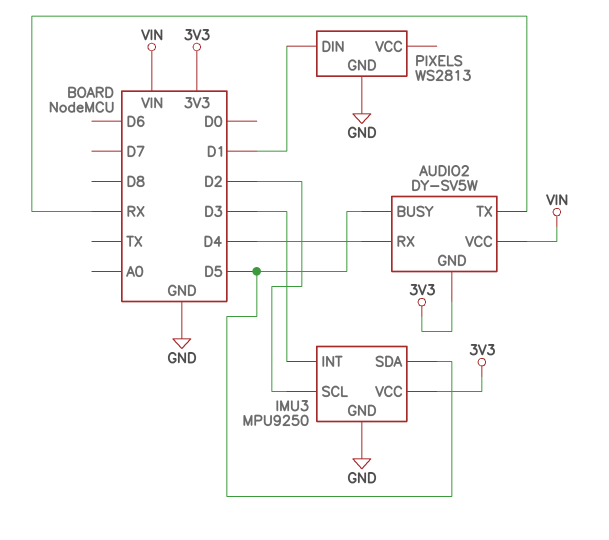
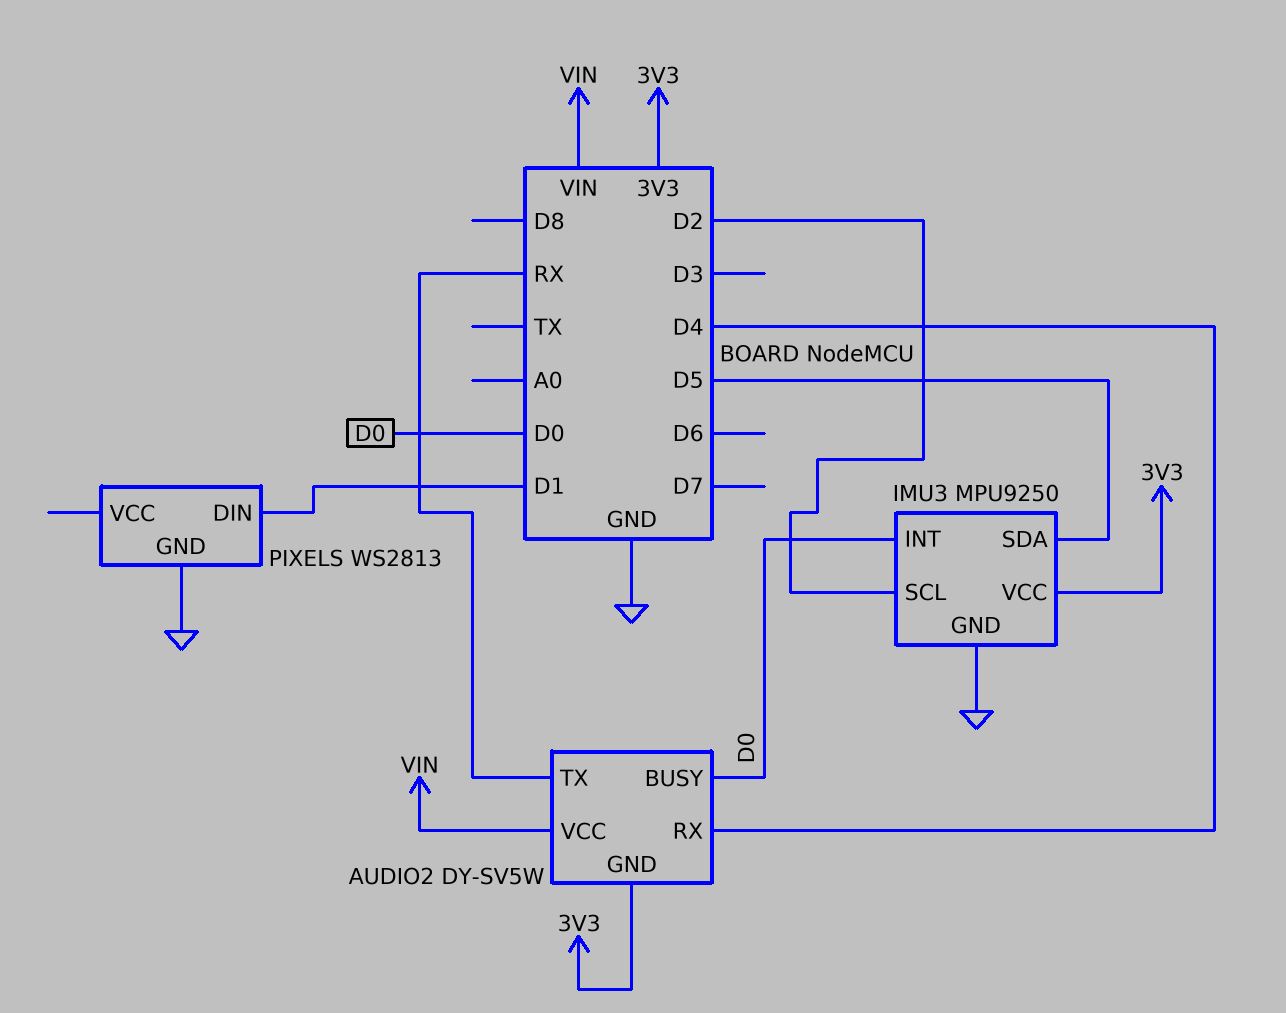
AUDIO2 pin BUSY: D5 -> D0
IMU3 pin INT: D3 -> D0

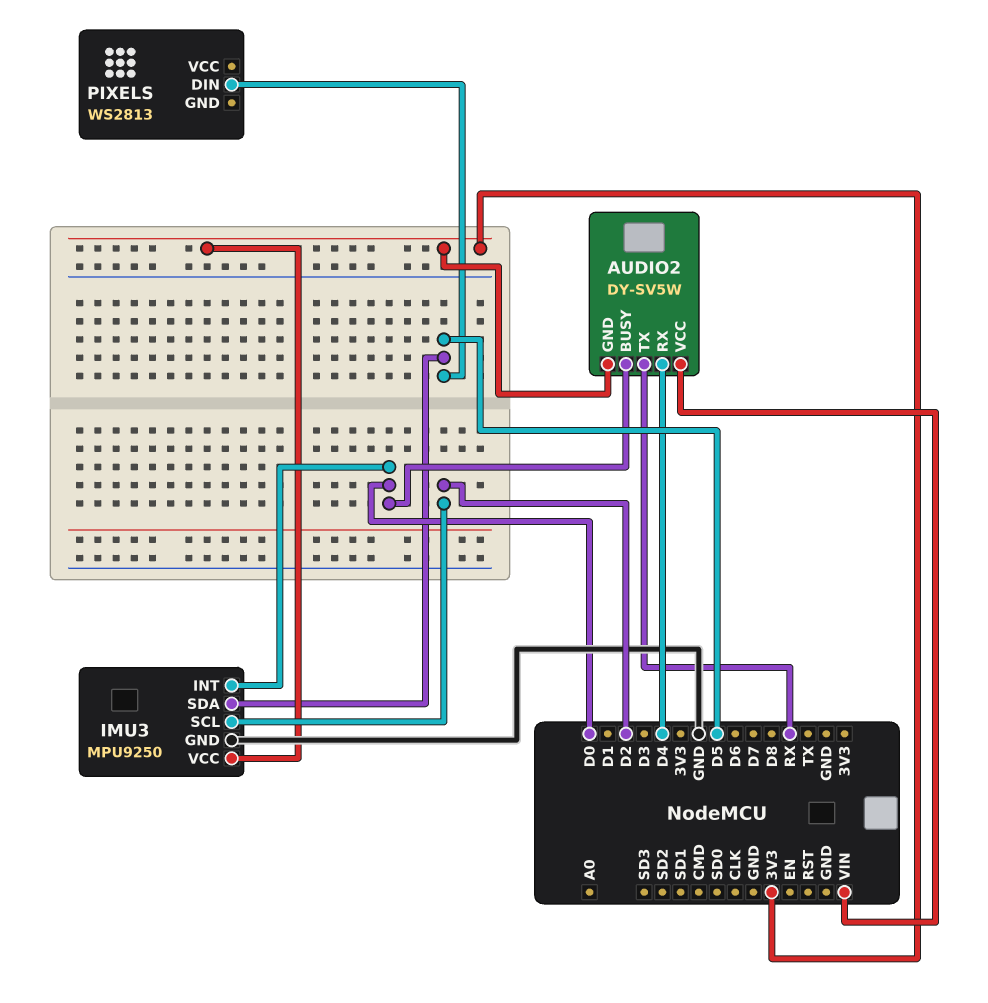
PIXELS pin DIN: D1 -> D5
PIXELS pin GND: GND -> none

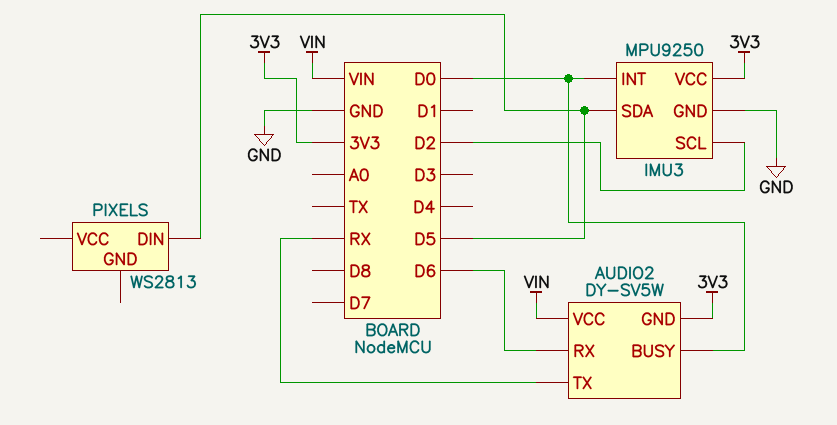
AUDIO2 pin RX: D4 -> D6

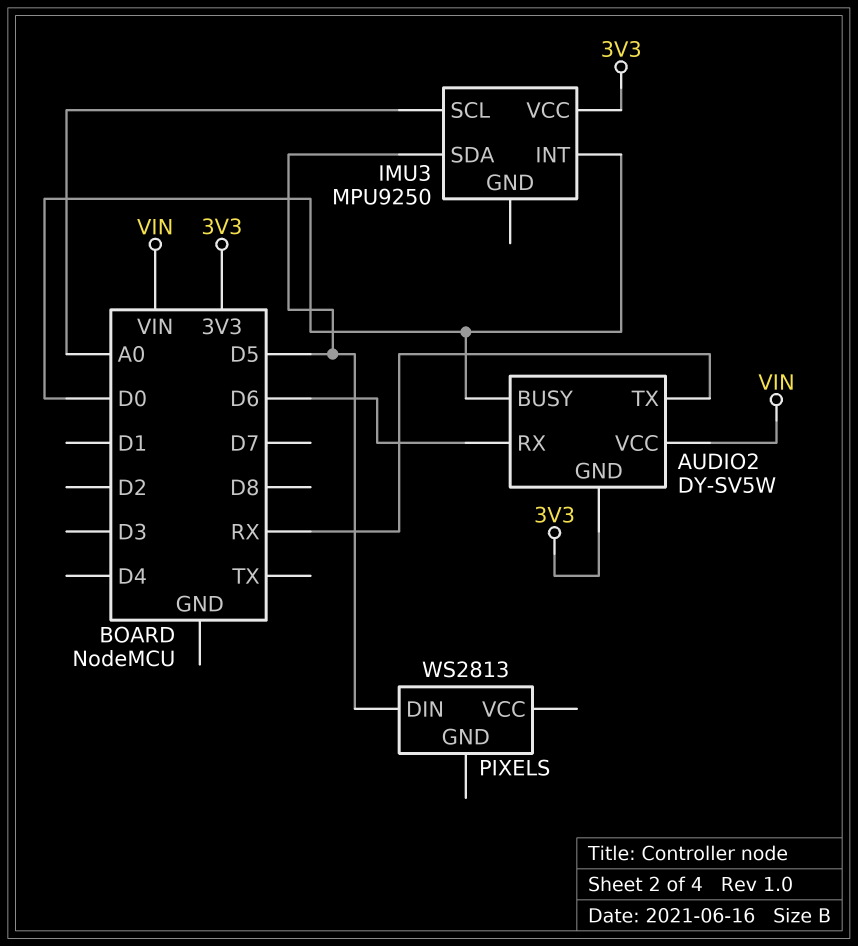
IMU3 pin GND: GND -> none
IMU3 pin SCL: D2 -> A0

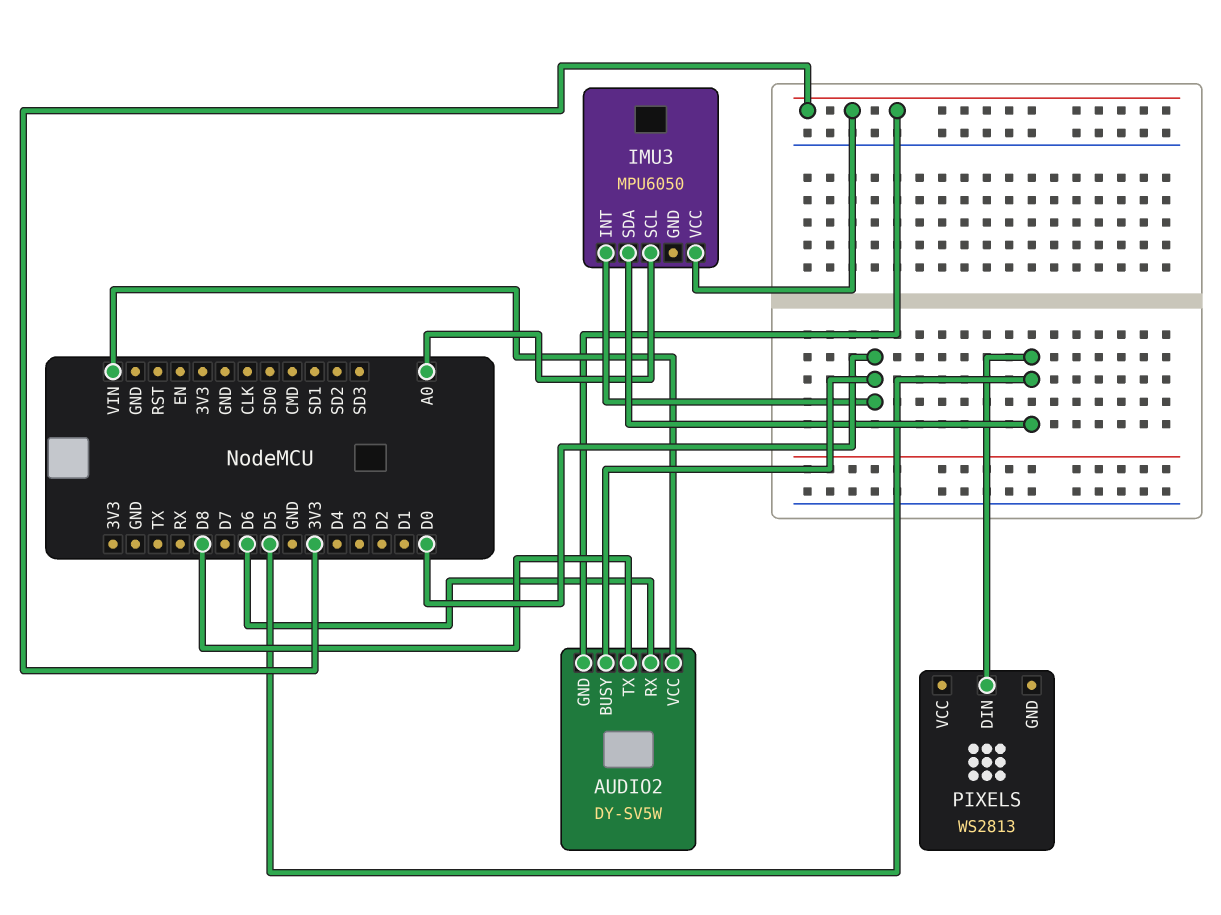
AUDIO2 pin TX: RX -> D8
IMU3: MPU9250 -> MPU6050

